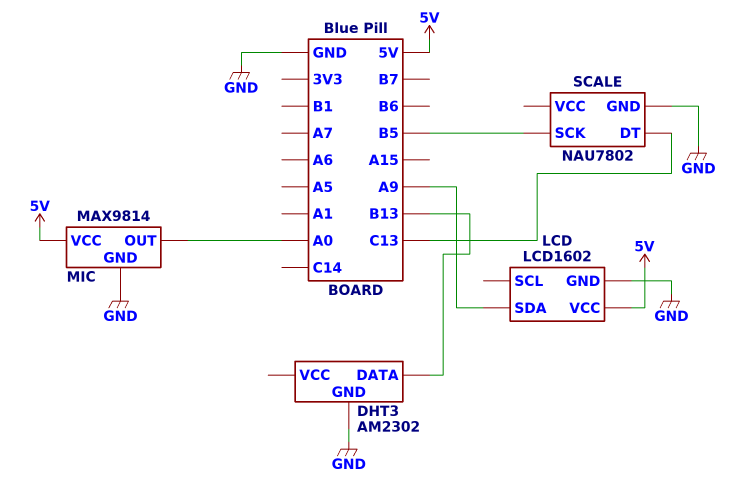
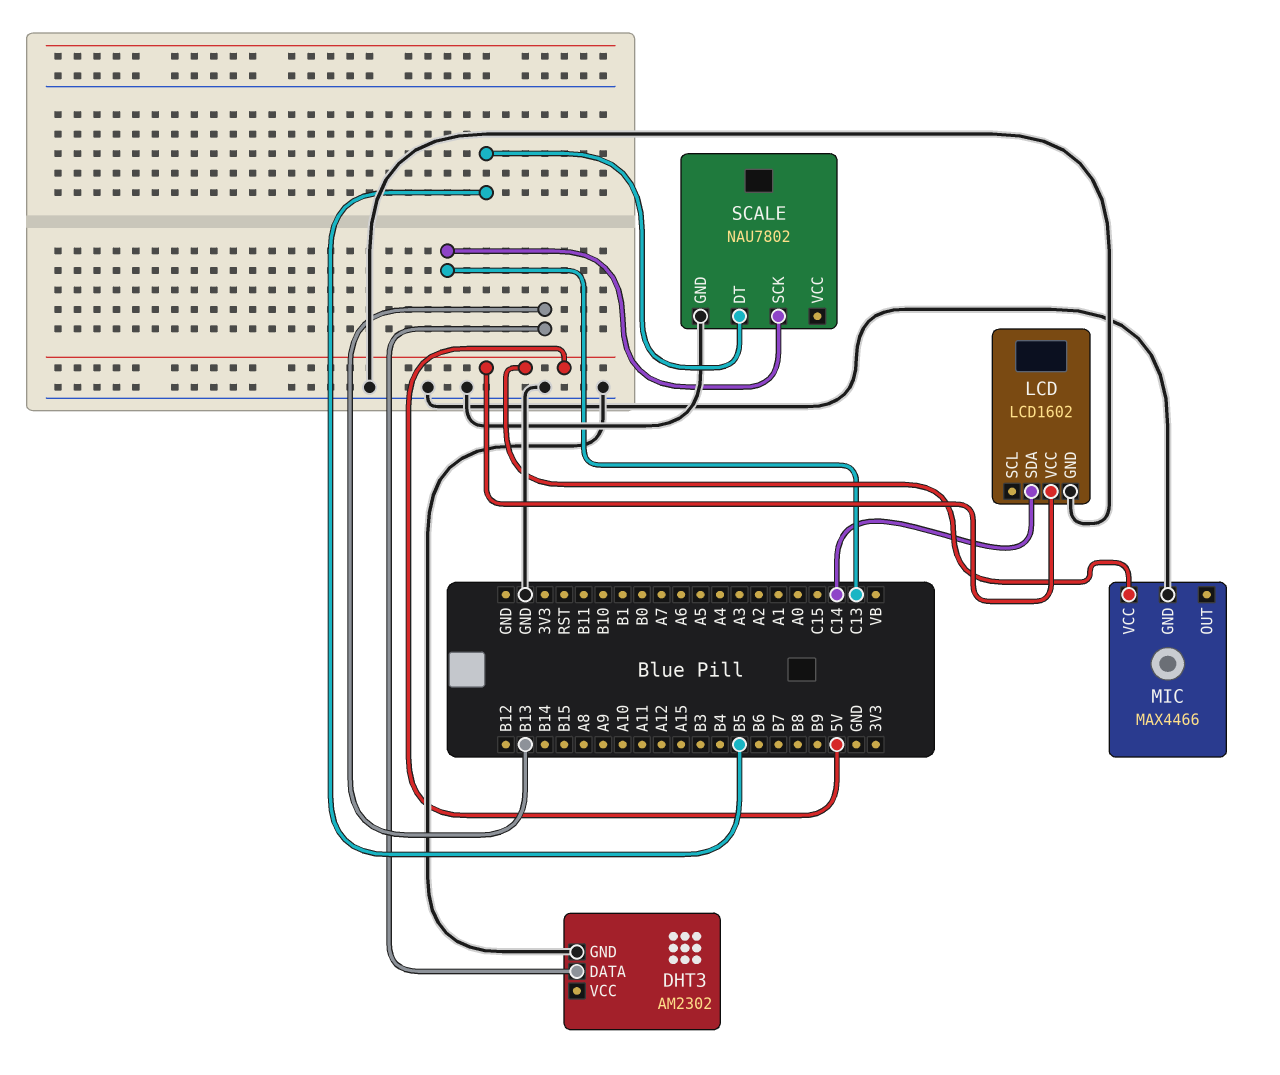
LCD pin SDA: A9 -> C14
MIC: MAX9814 -> MAX4466
MIC pin OUT: A0 -> none
SCALE pin DT: C13 -> B5
SCALE pin SCK: B5 -> C13

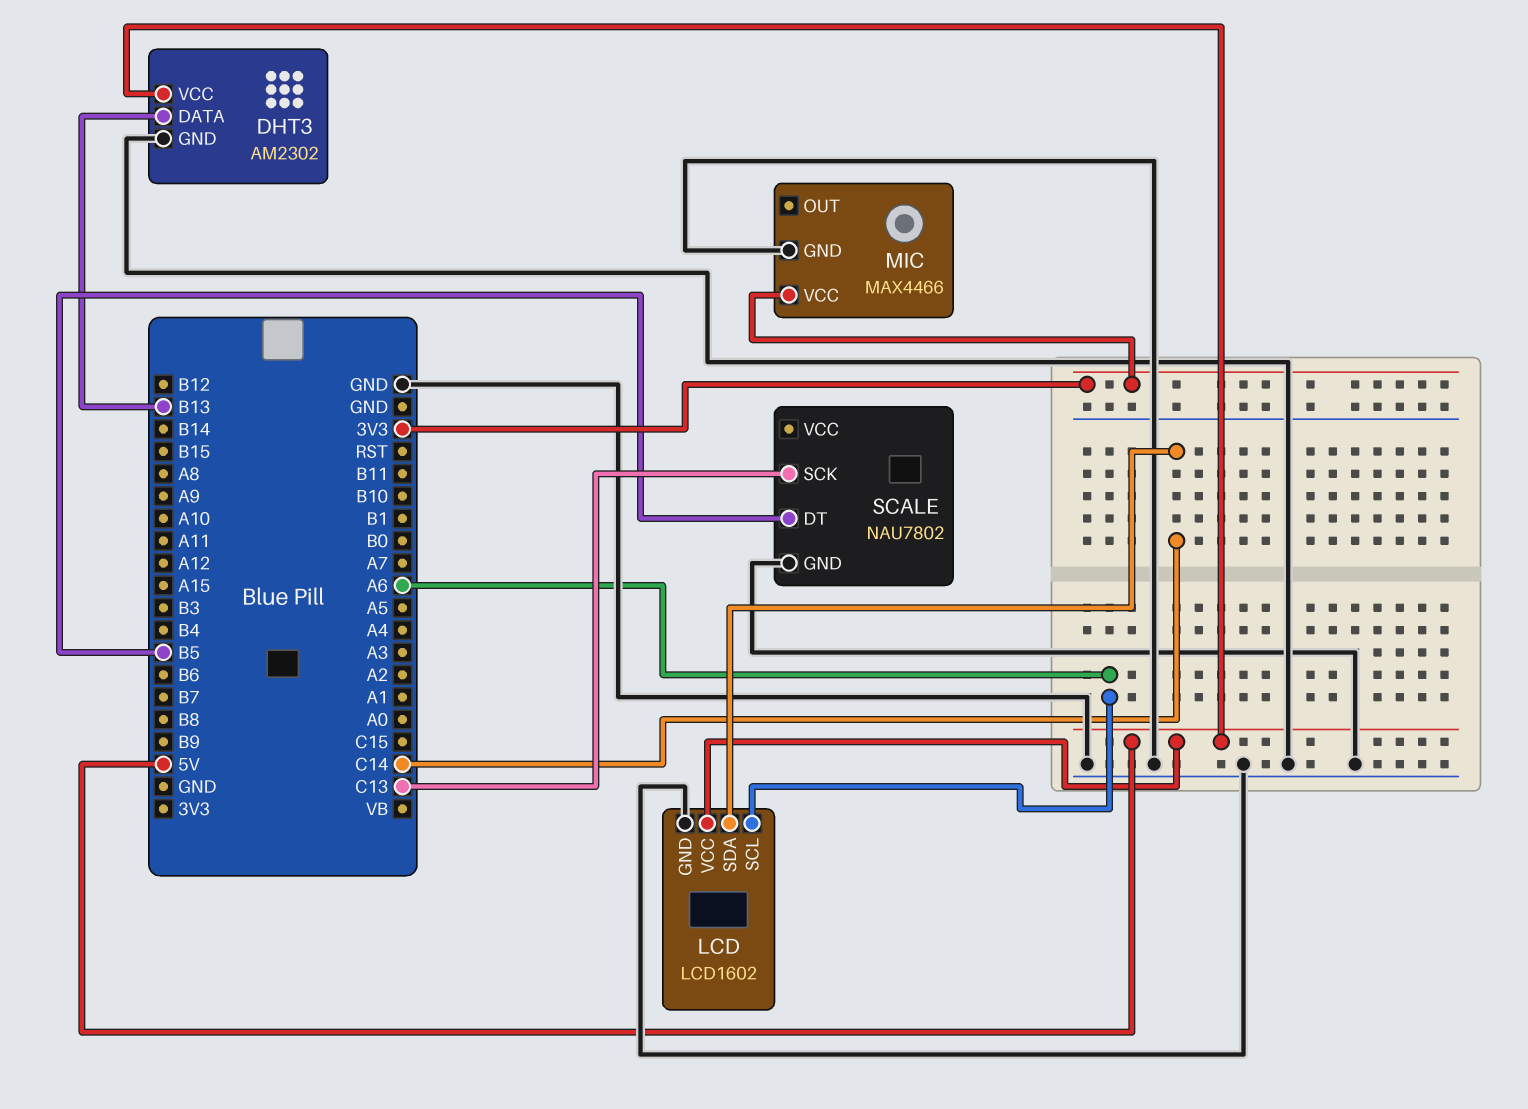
DHT3 pin VCC: none -> 5V
LCD pin SCL: none -> A6
MIC pin VCC: 5V -> 3V3

